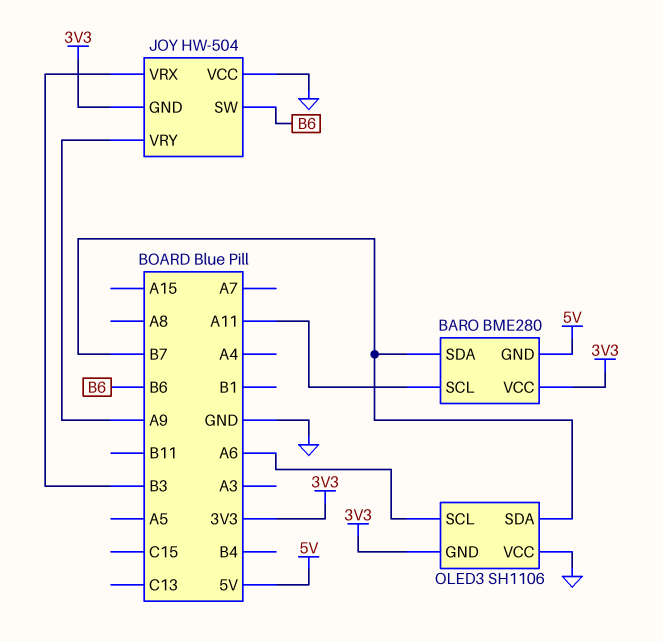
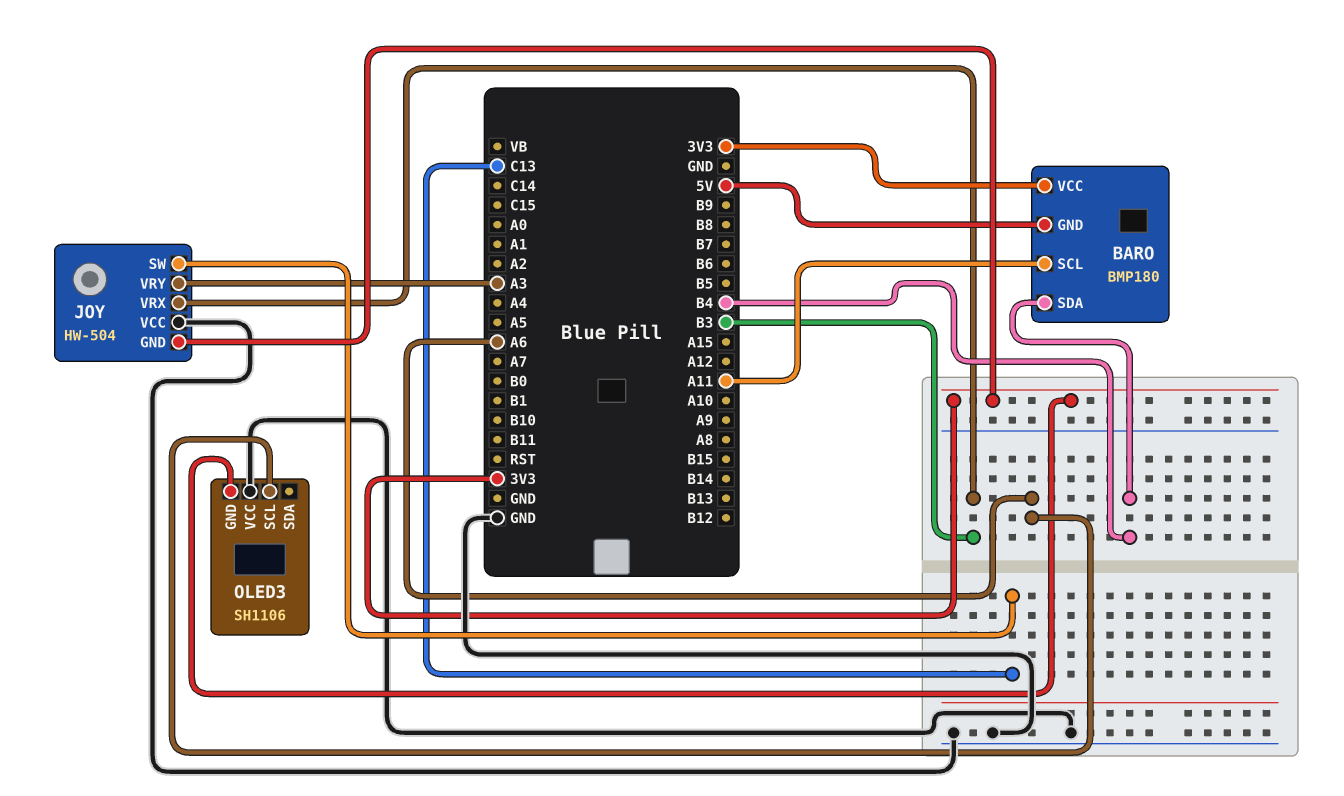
BARO: BME280 -> BMP180
BARO pin SDA: B7 -> B4
JOY pin SW: B6 -> C13
JOY pin VRY: A9 -> A3
OLED3 pin SDA: B7 -> none

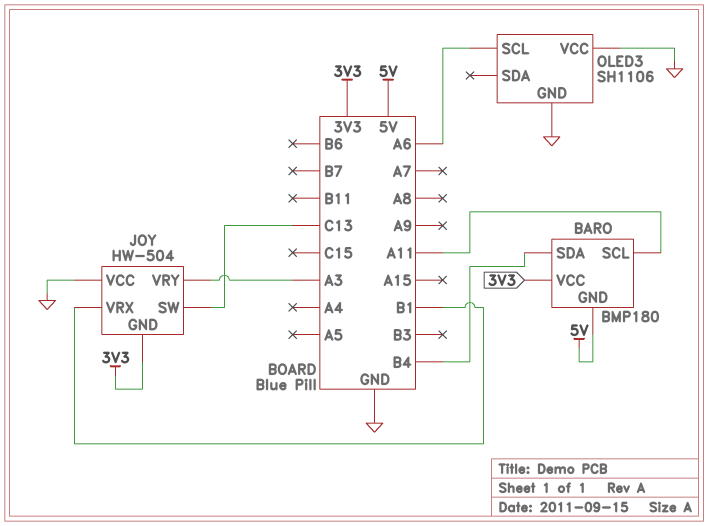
JOY pin VRX: B3 -> B1
OLED3 pin GND: 3V3 -> GND

